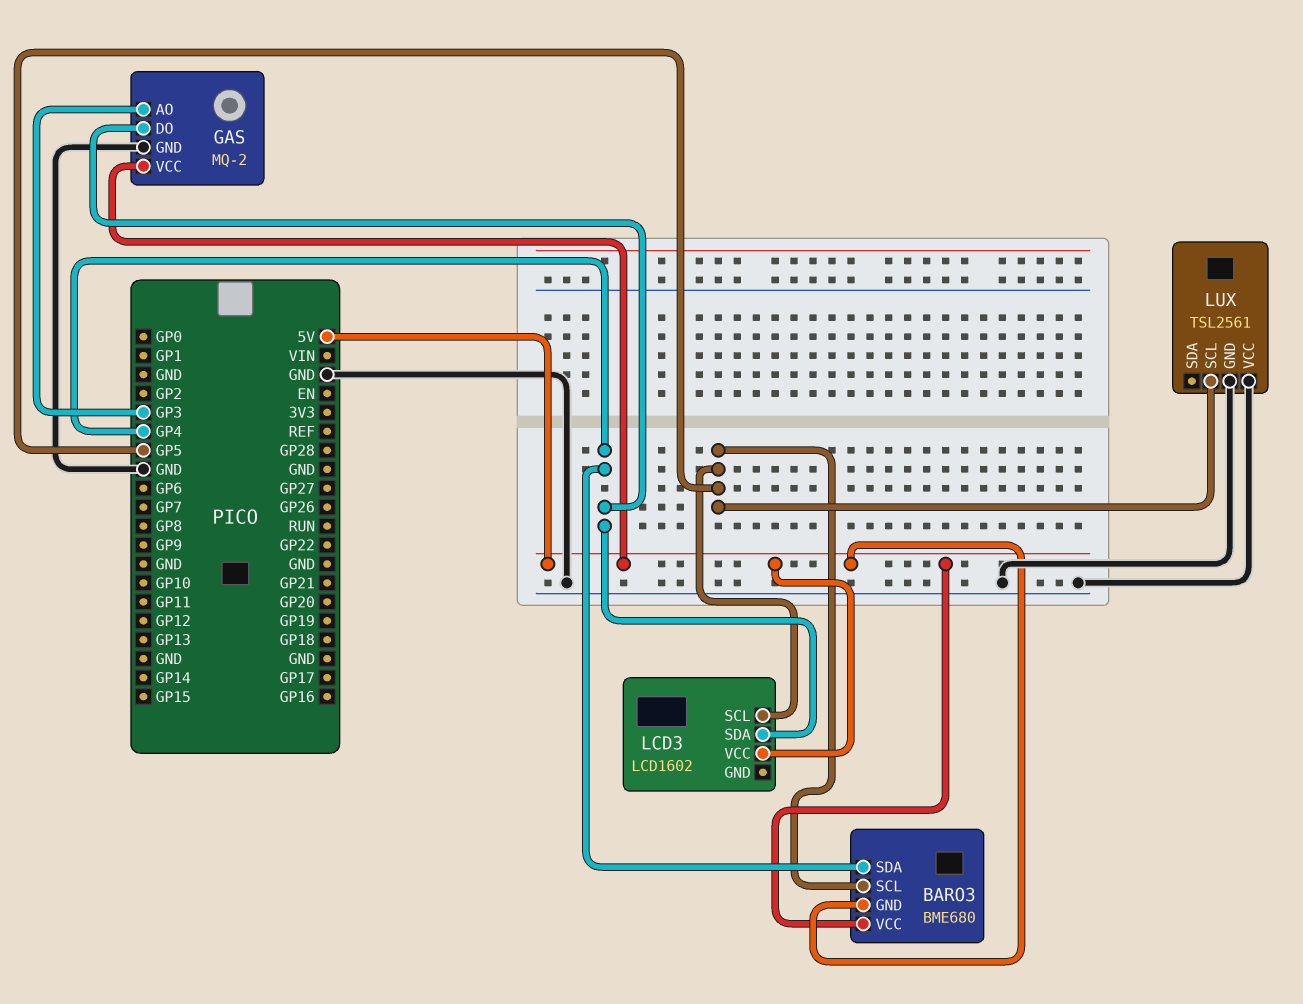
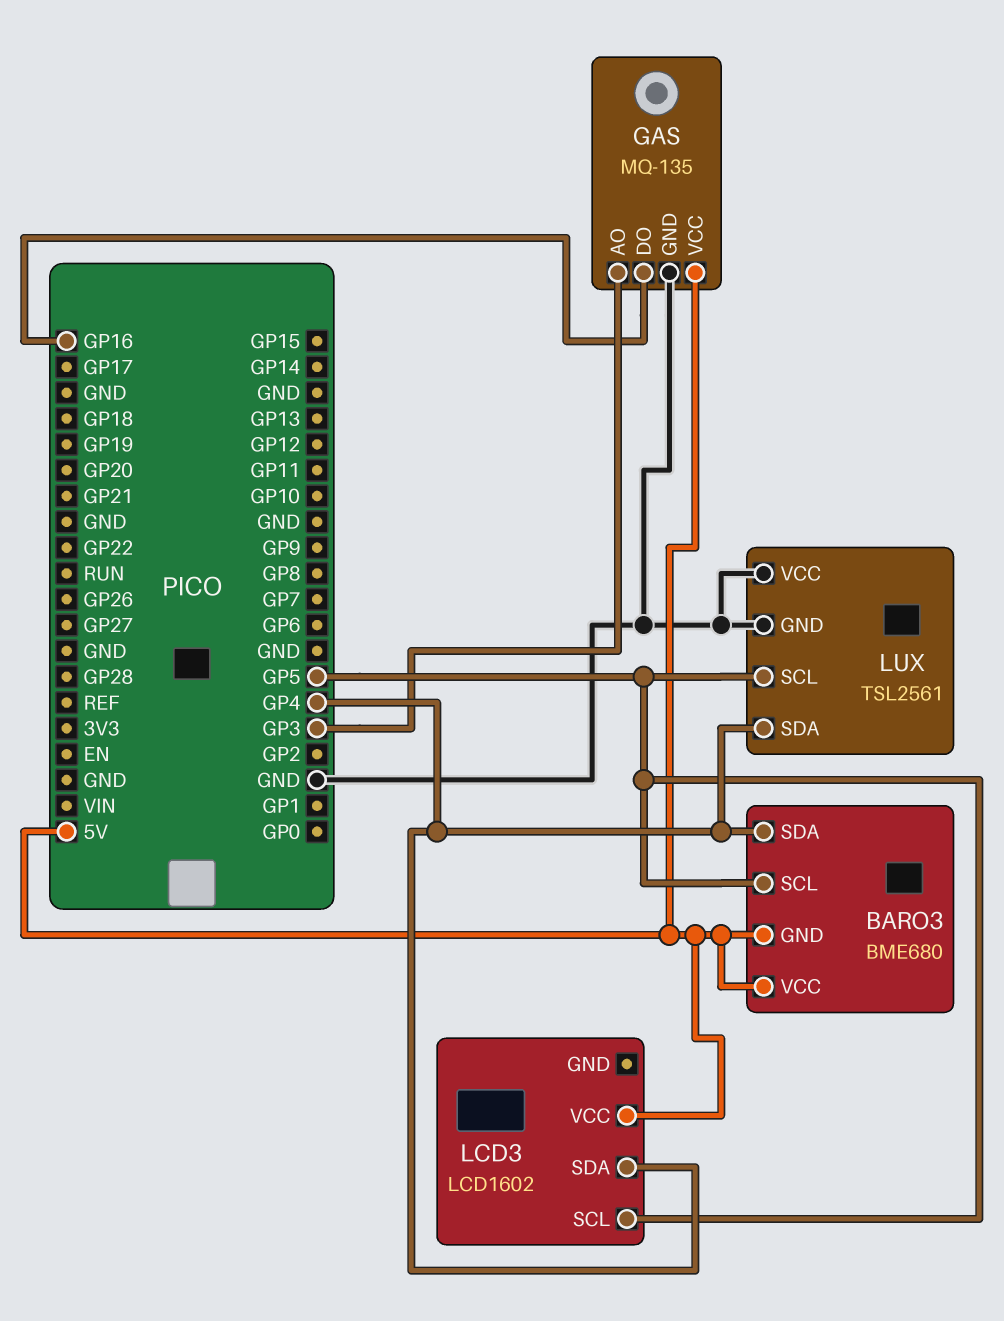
GAS: MQ-2 -> MQ-135
GAS pin DO: GP4 -> GP16
LUX pin SDA: none -> GP4

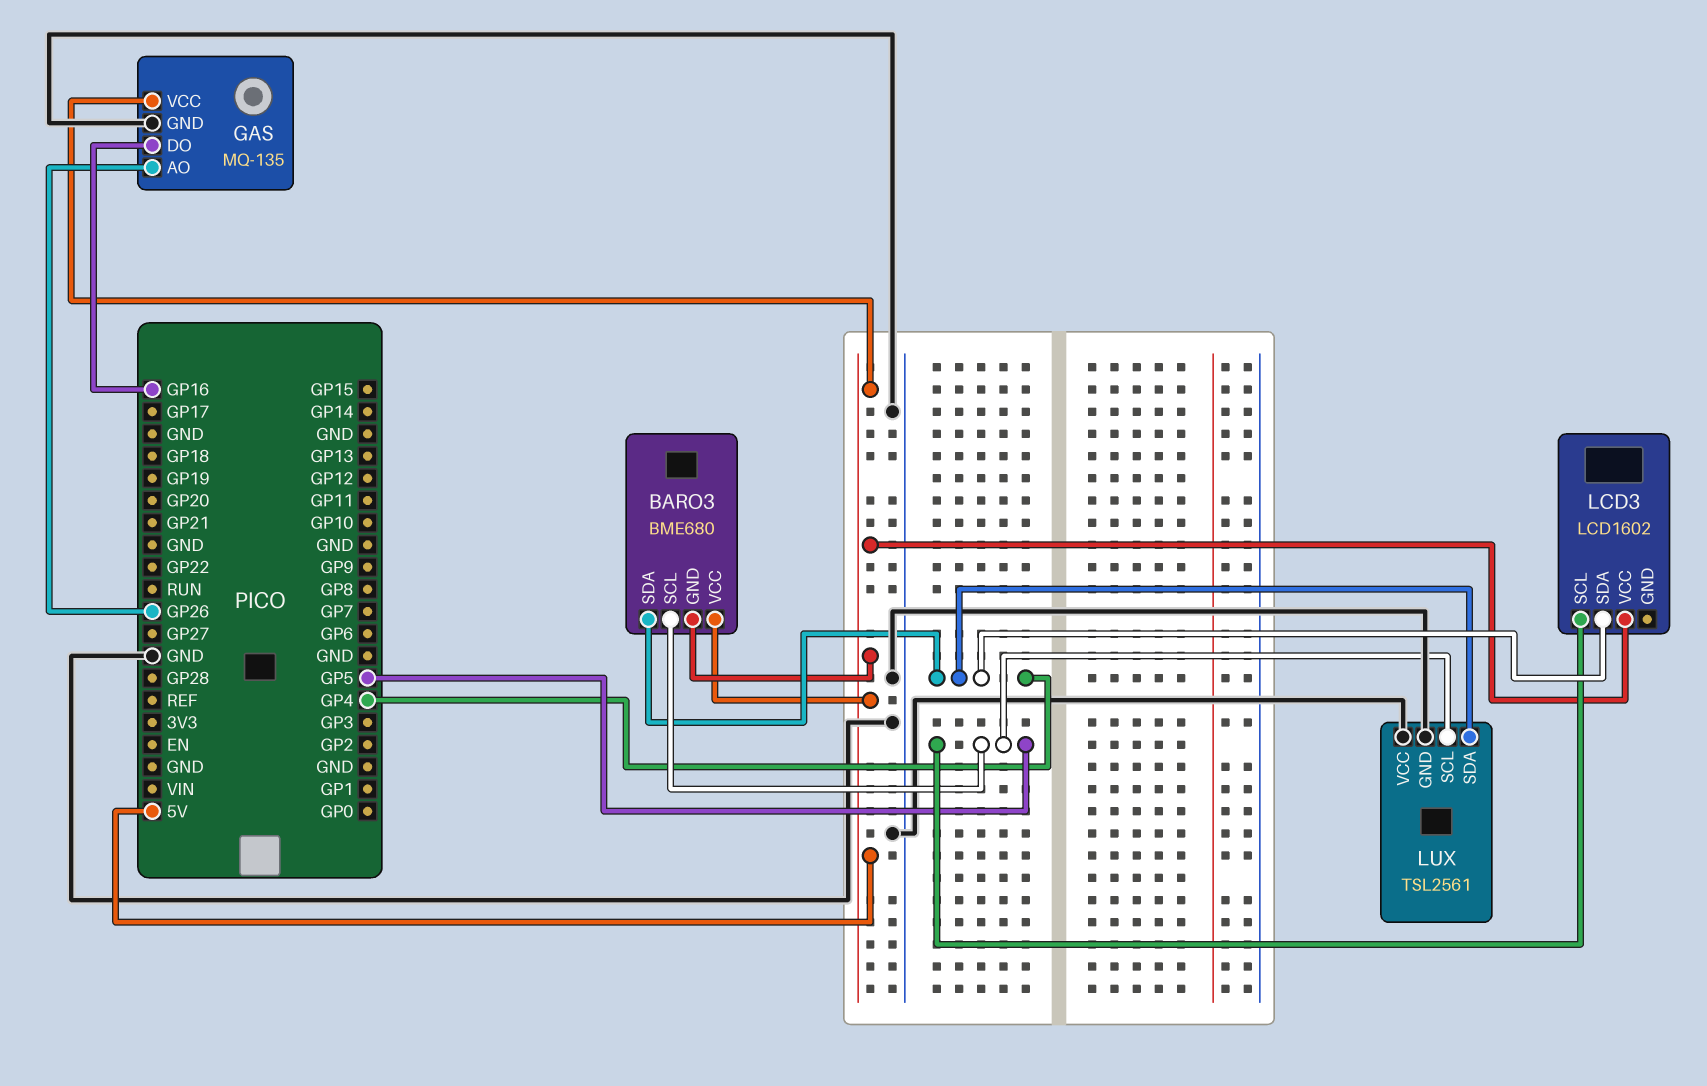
GAS pin AO: GP3 -> GP26

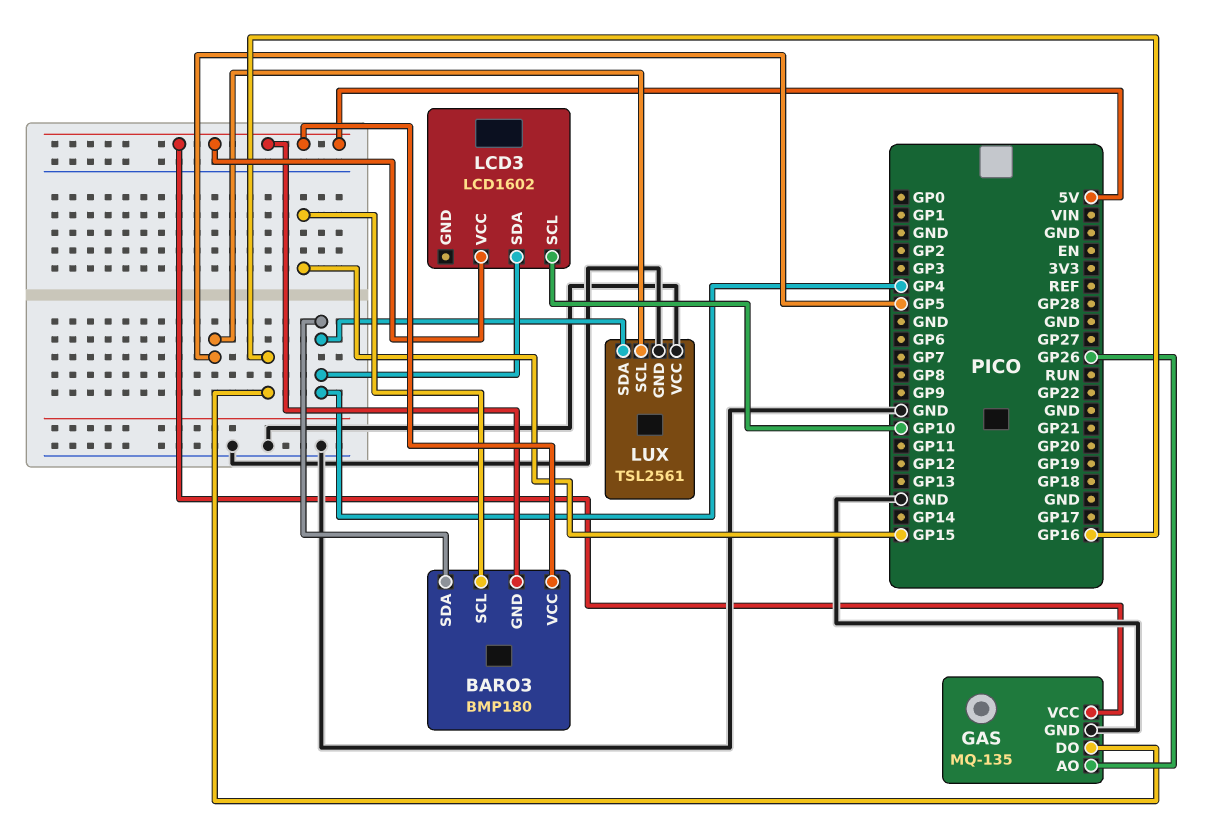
BARO3: BME680 -> BMP180
BARO3 pin SCL: GP5 -> GP15
LCD3 pin SCL: GP5 -> GP10

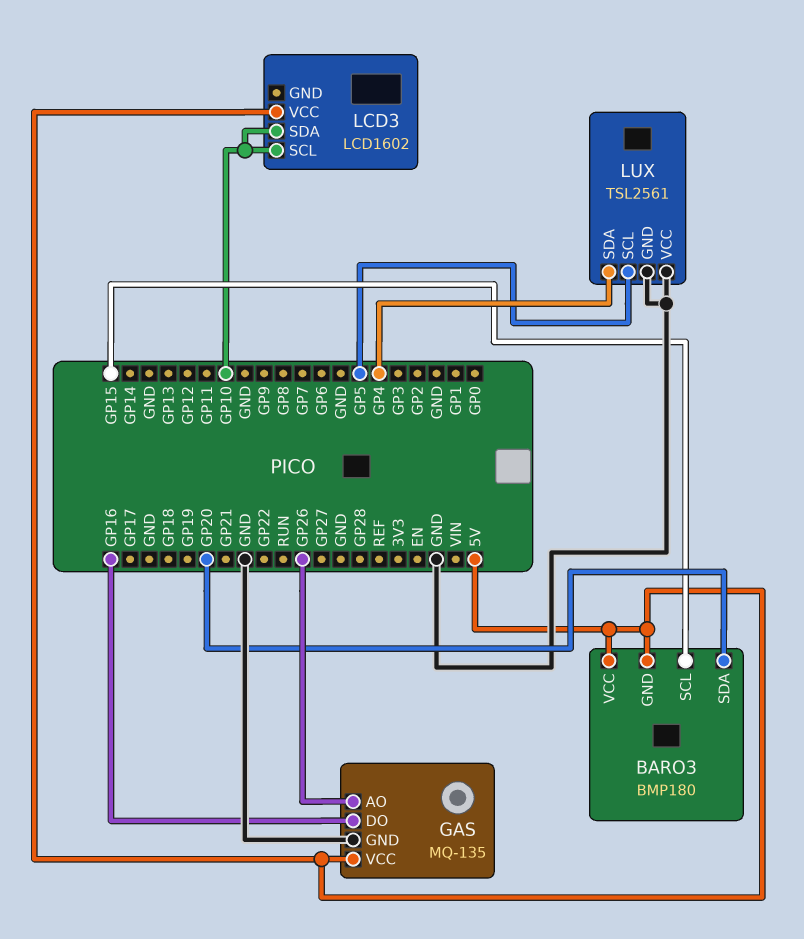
BARO3 pin SDA: GP4 -> GP20
LCD3 pin SDA: GP4 -> GP10

